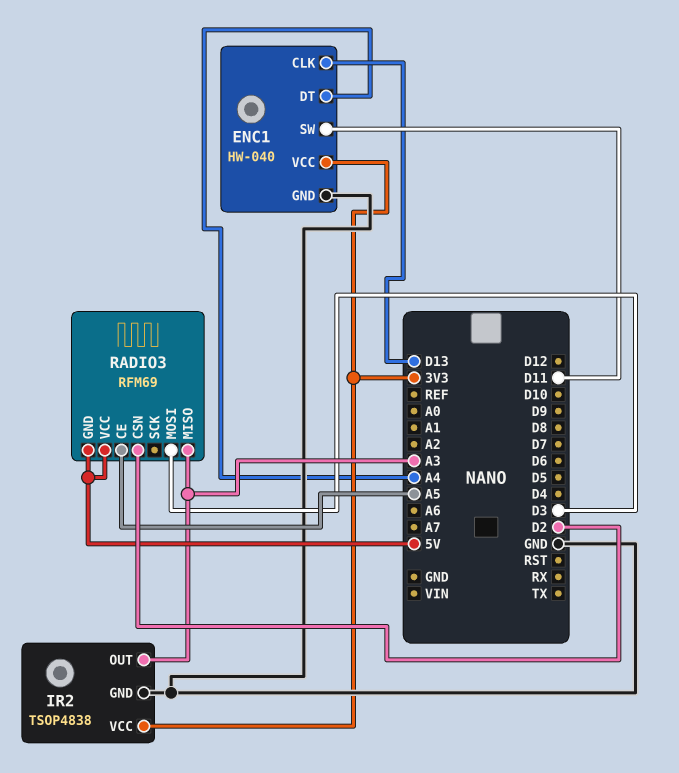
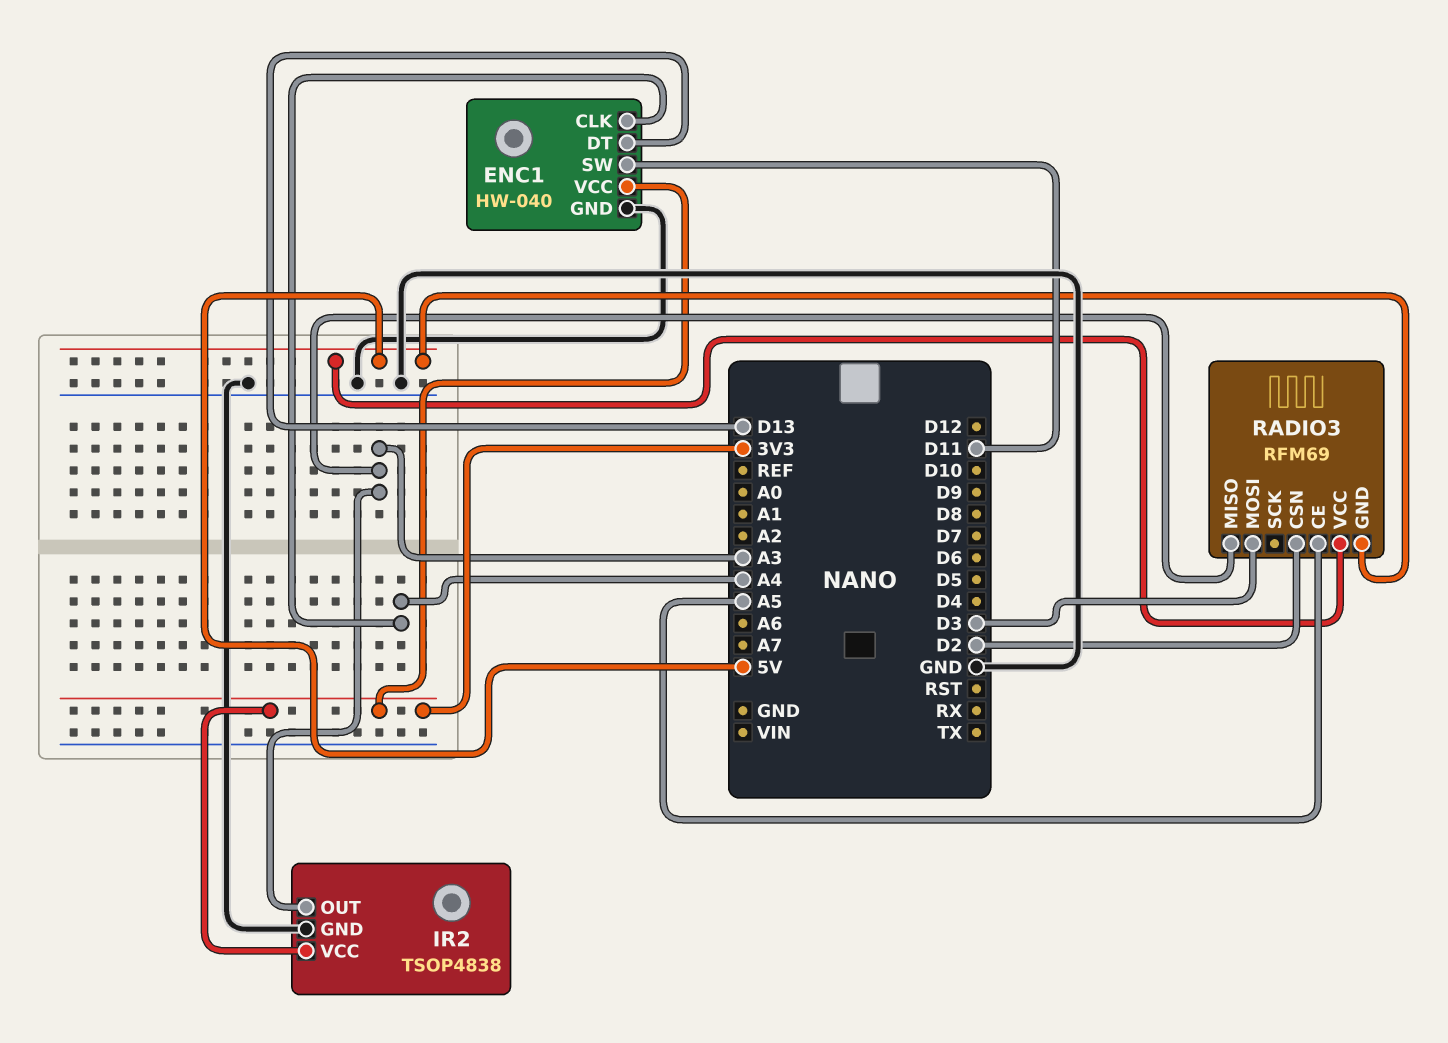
ENC1 pin CLK: D13 -> A4
ENC1 pin DT: A4 -> D13

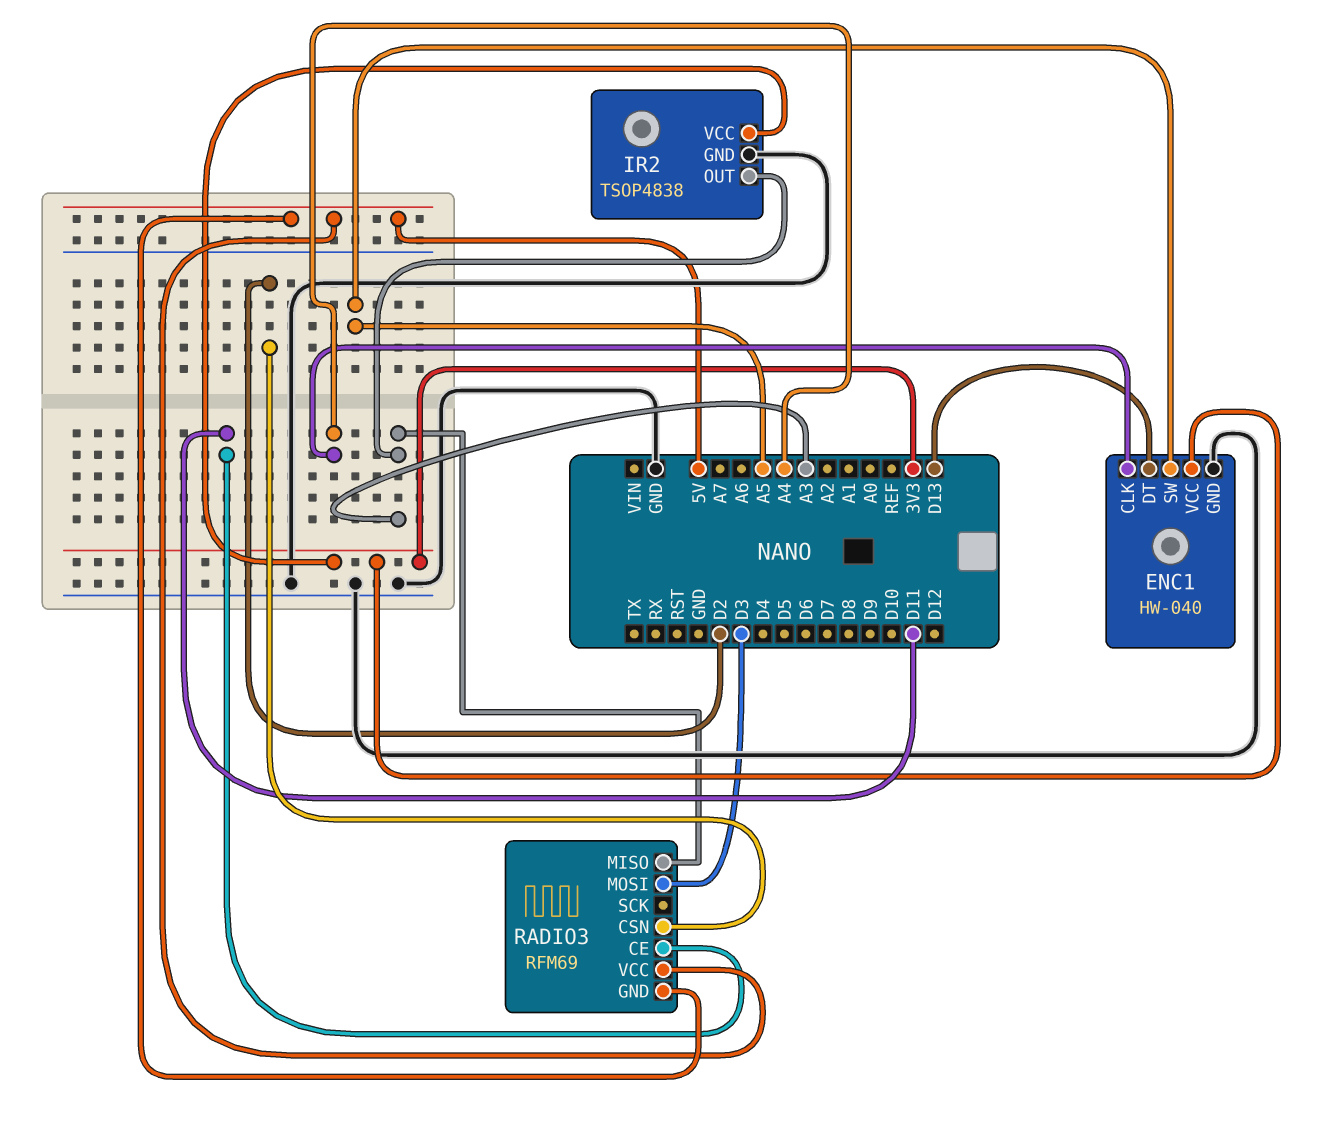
ENC1 pin SW: D11 -> A5
RADIO3 pin CE: A5 -> D11

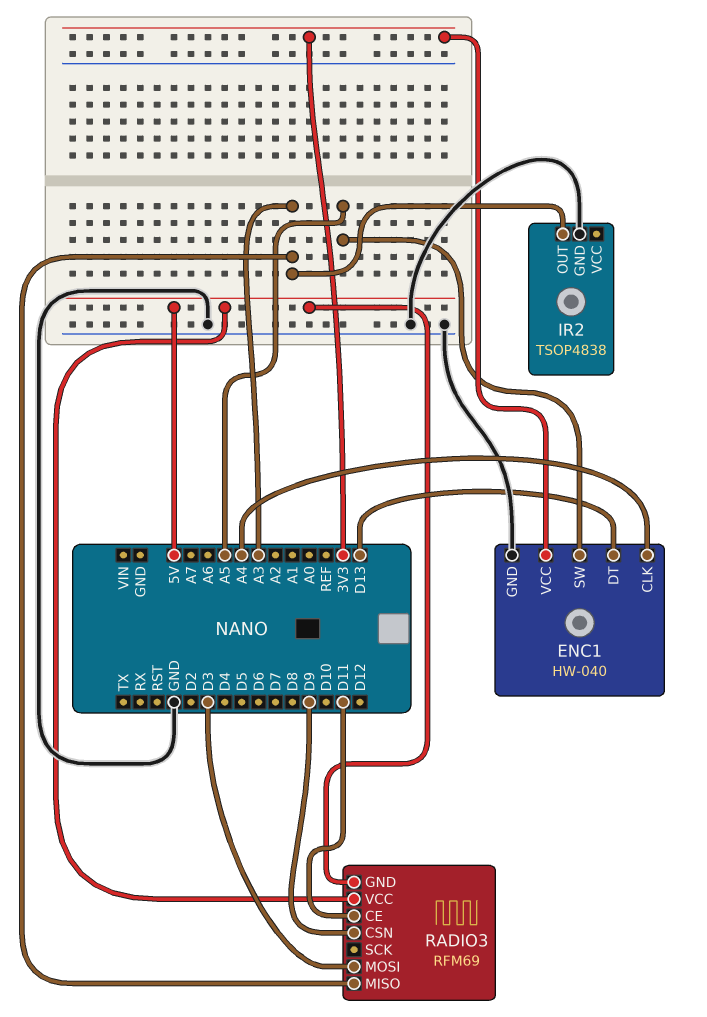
IR2 pin VCC: 3V3 -> none
RADIO3 pin CSN: D2 -> D9

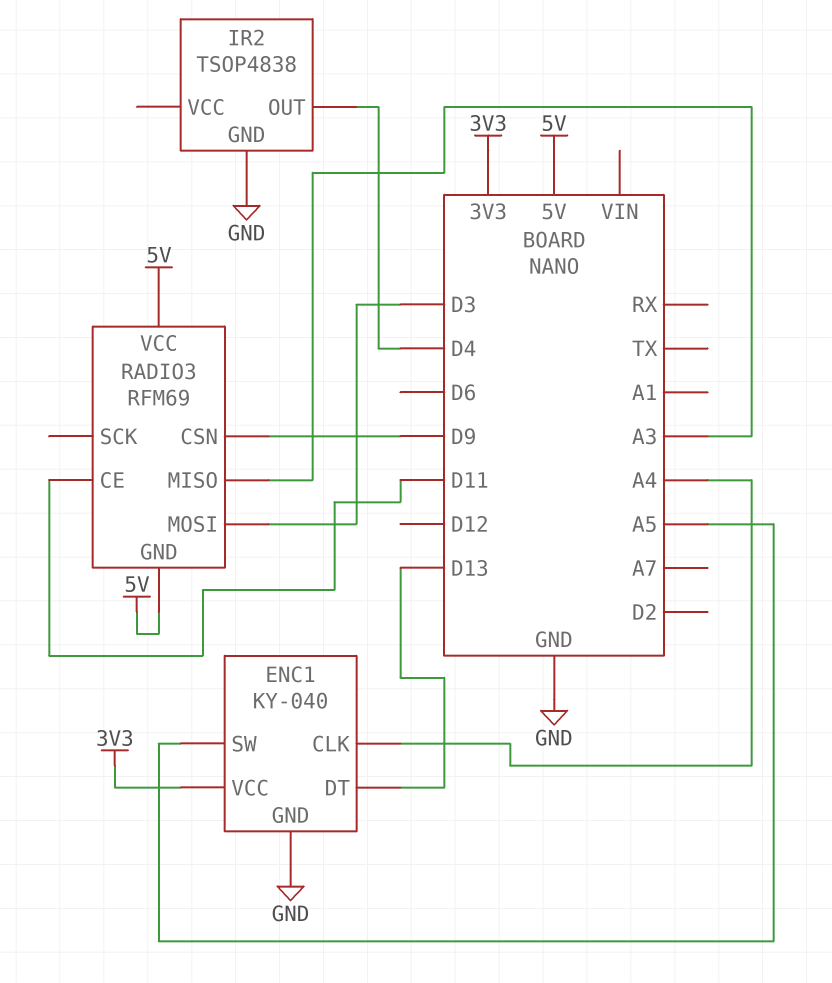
ENC1: HW-040 -> KY-040
IR2 pin OUT: A3 -> D4

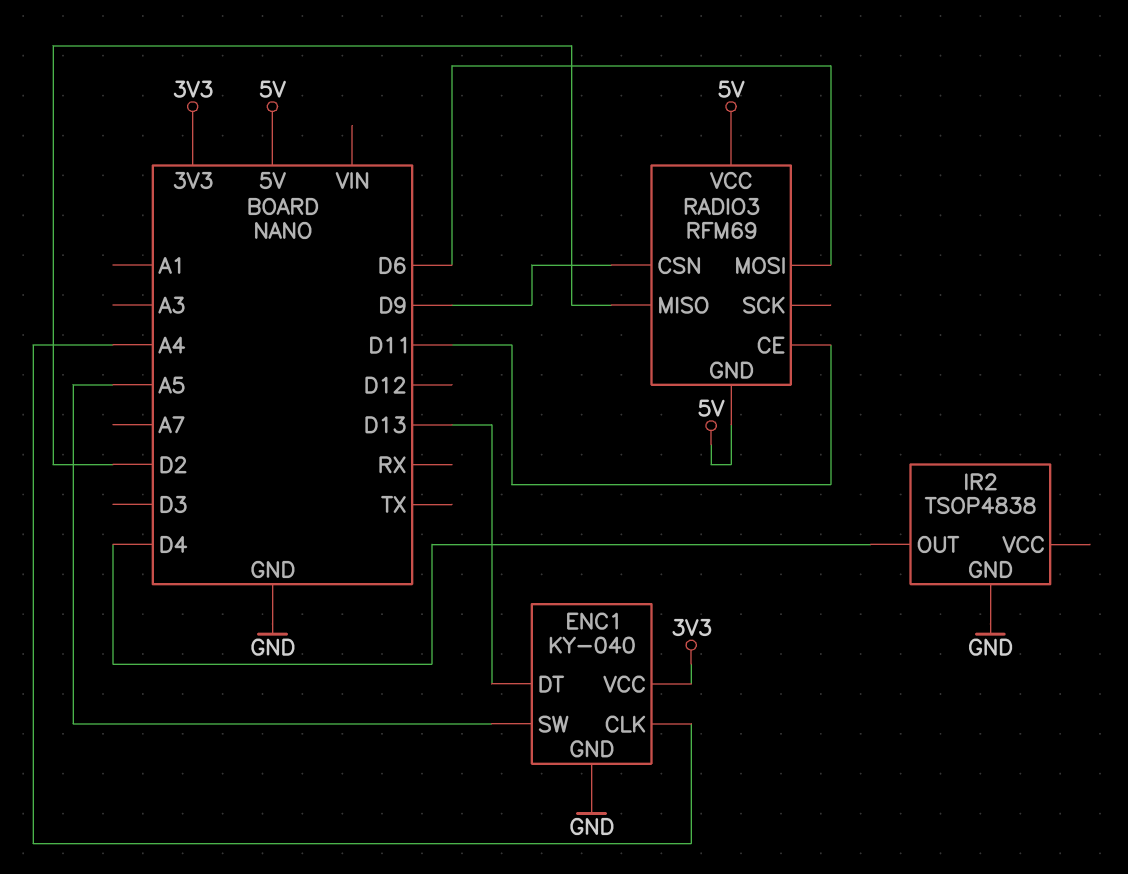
RADIO3 pin MISO: A3 -> D2
RADIO3 pin MOSI: D3 -> D6

